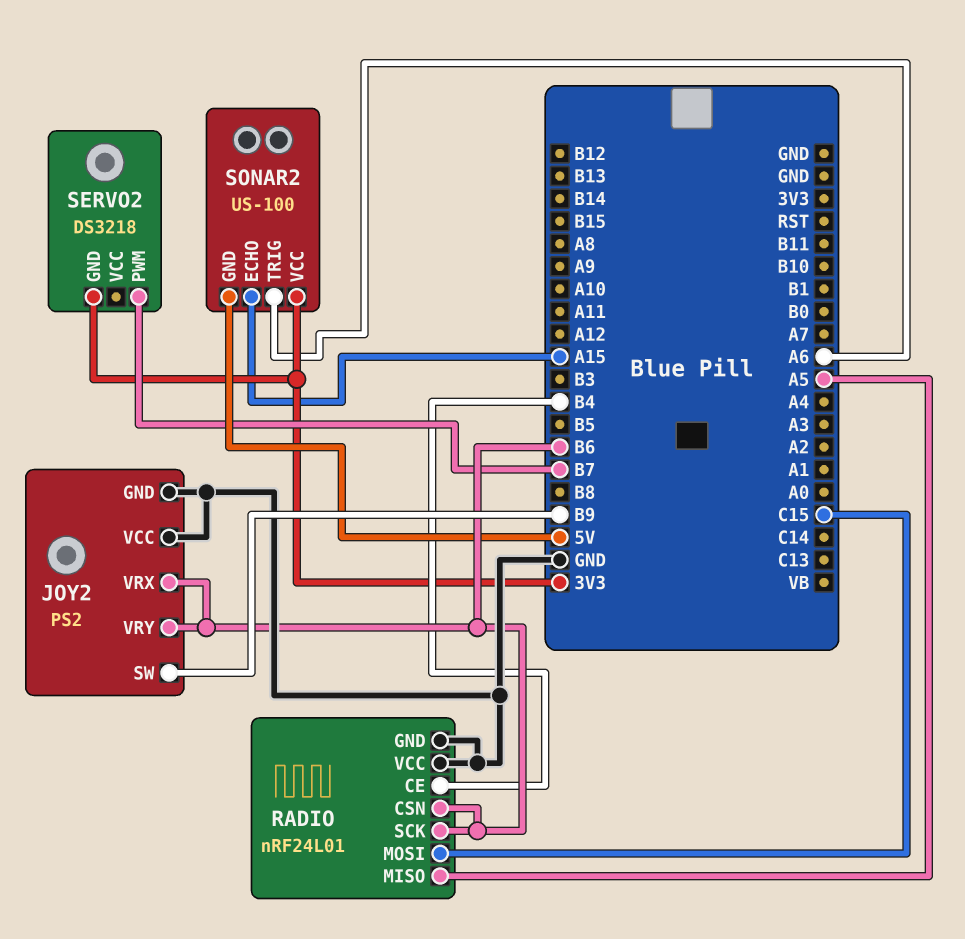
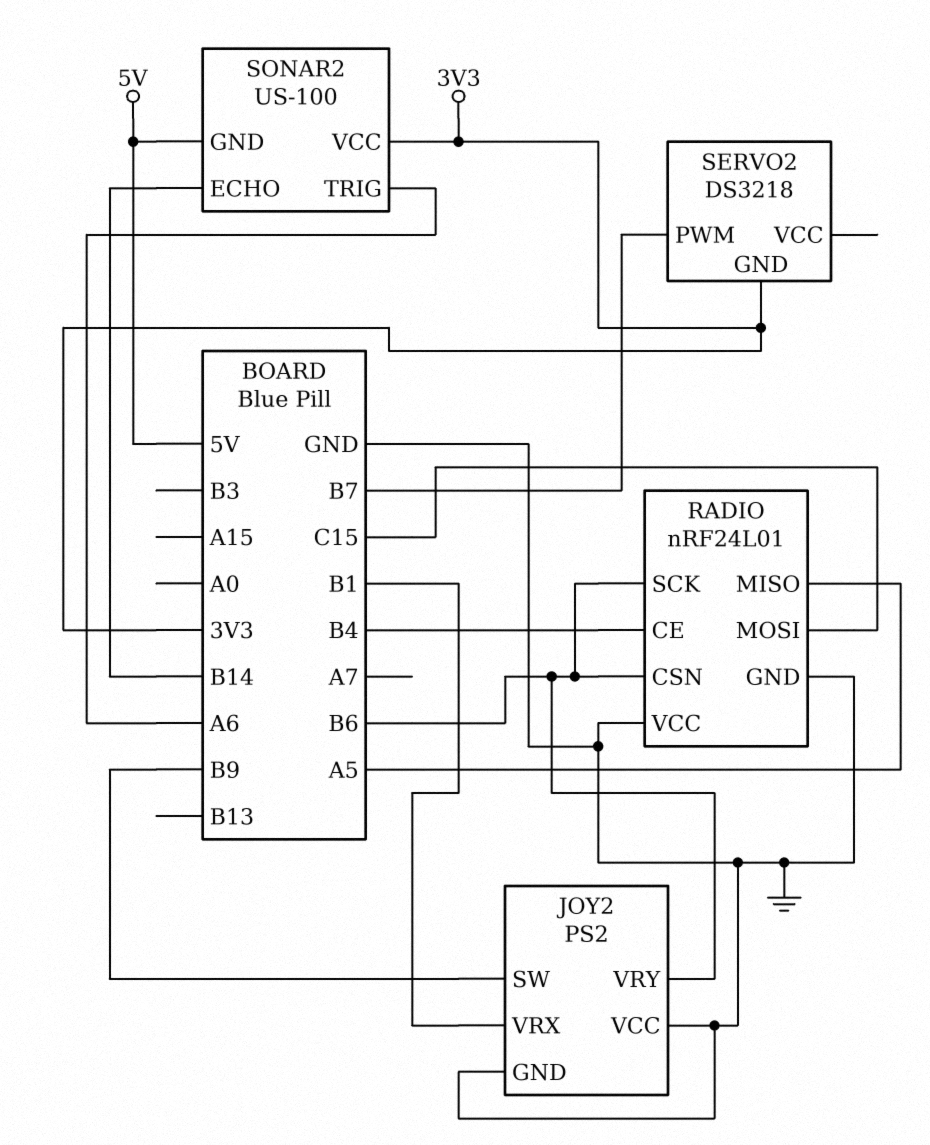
JOY2 pin VRX: B6 -> B1
SONAR2 pin ECHO: A15 -> B14

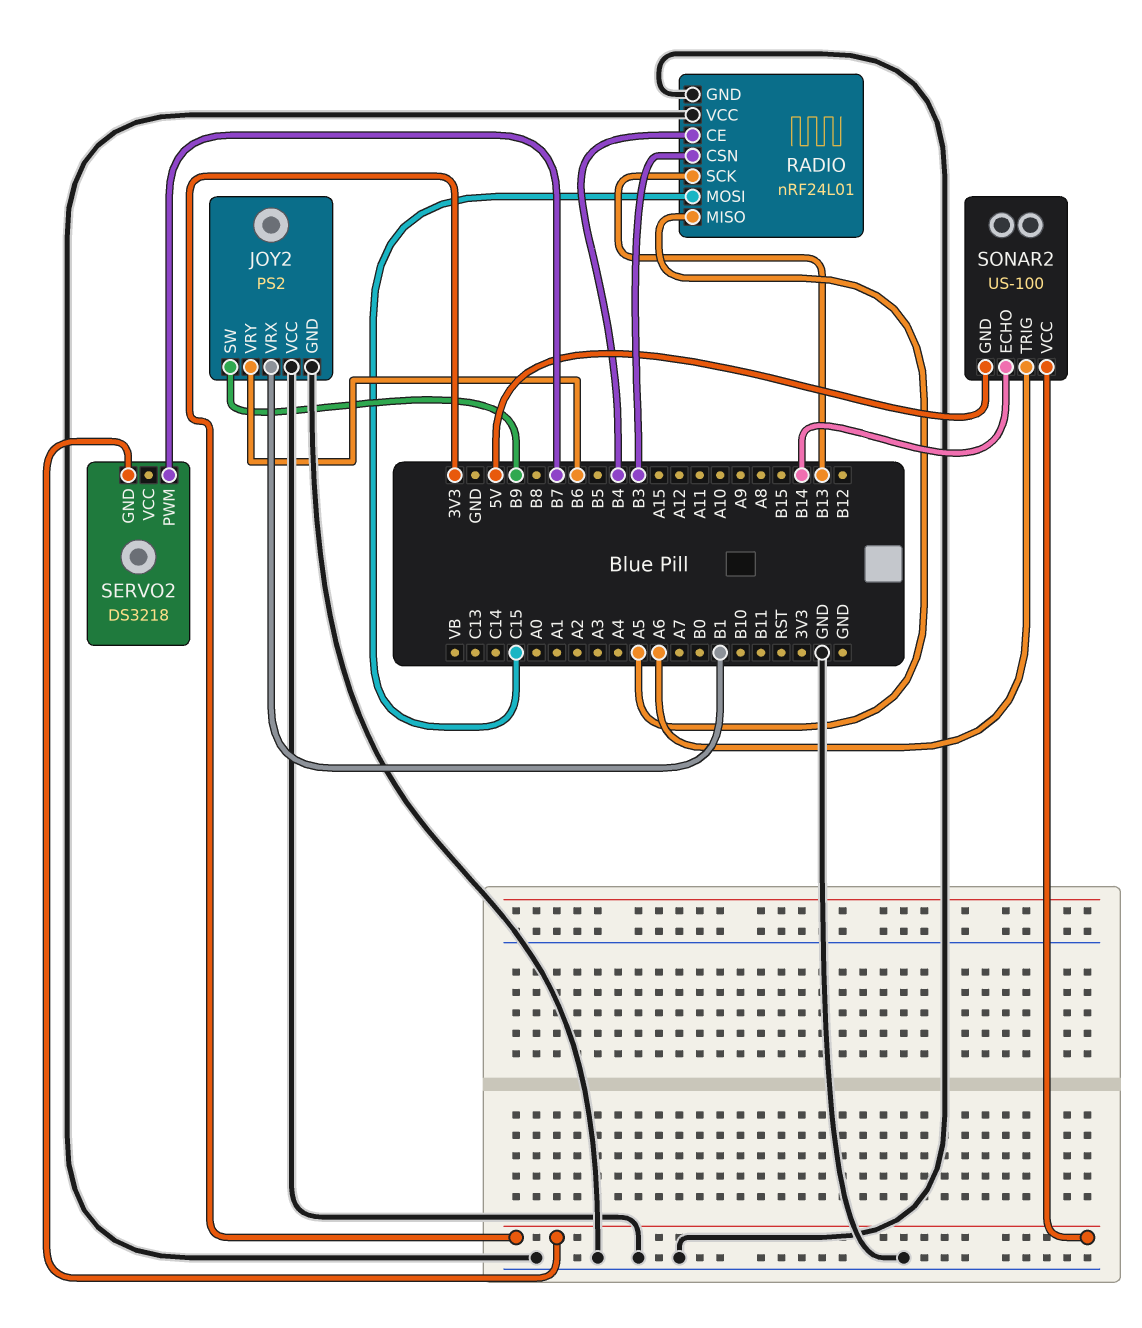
RADIO pin CSN: B6 -> B3
RADIO pin SCK: B6 -> B13

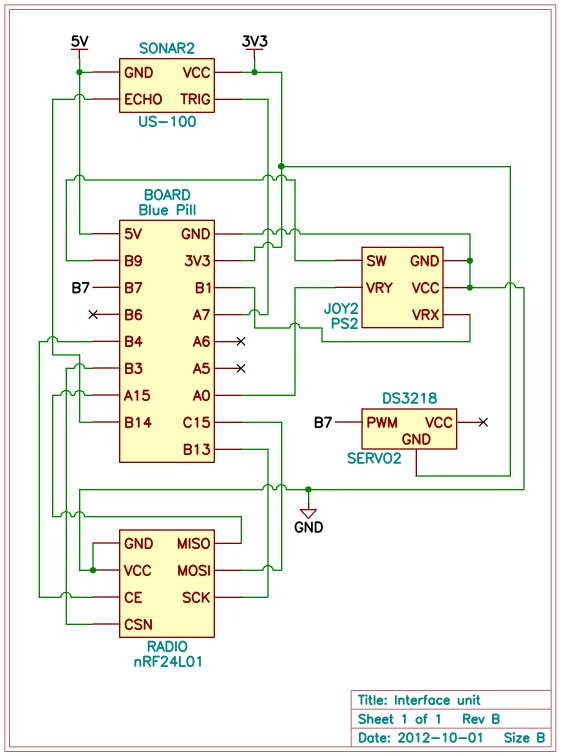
JOY2 pin VRY: B6 -> A0
RADIO pin MISO: A5 -> A15
SONAR2 pin TRIG: A6 -> A7

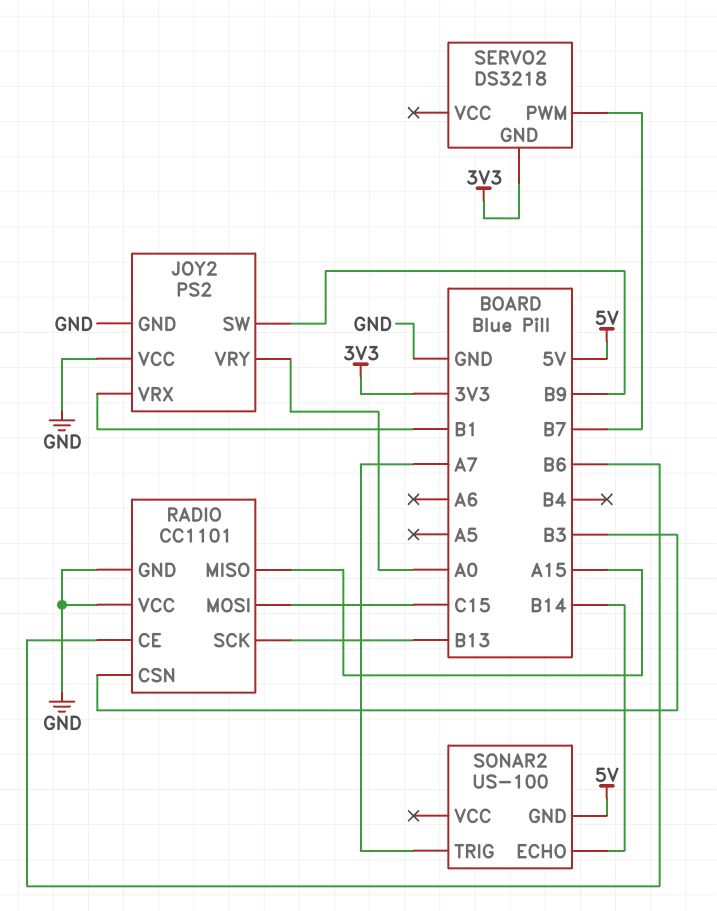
RADIO: nRF24L01 -> CC1101
RADIO pin CE: B4 -> B6
SONAR2 pin VCC: 3V3 -> none

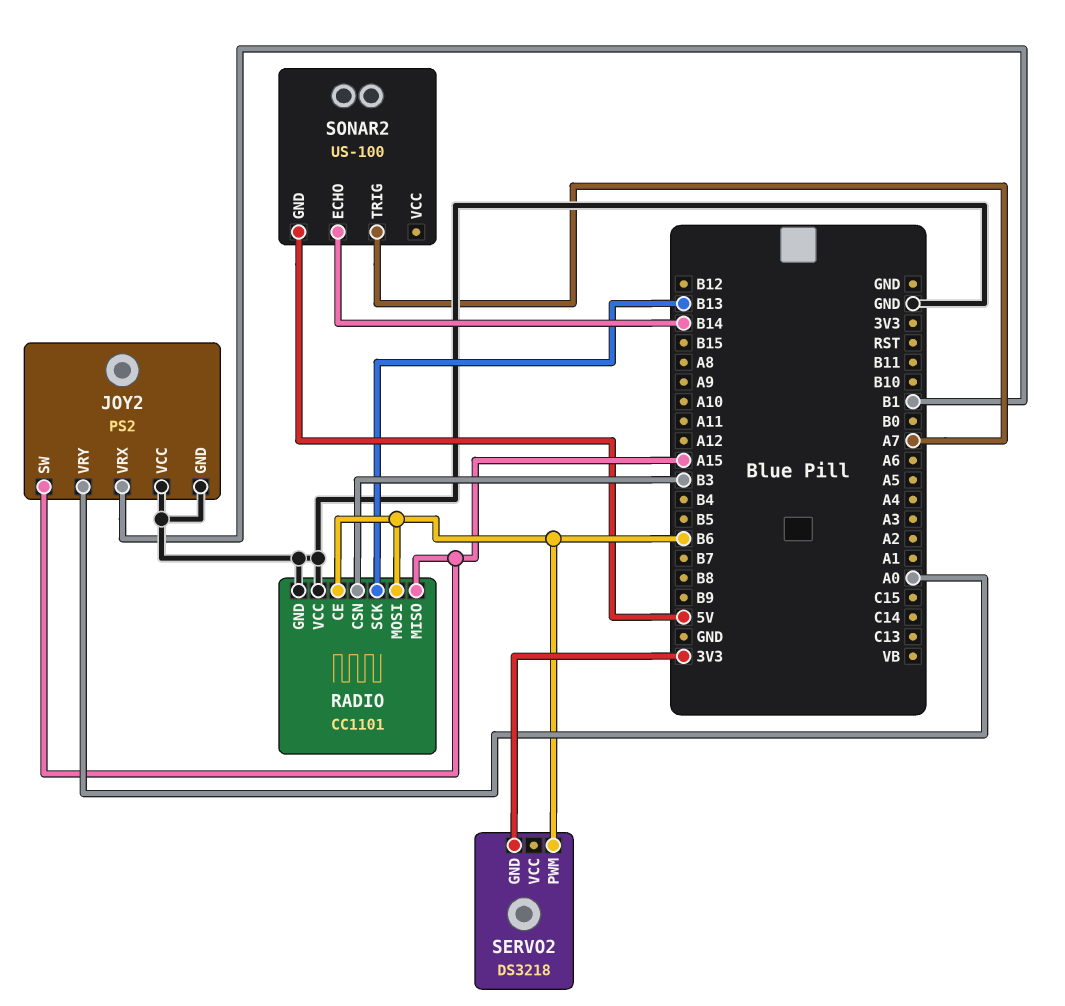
JOY2 pin SW: B9 -> A15
RADIO pin MOSI: C15 -> B6
SERVO2 pin PWM: B7 -> B6

